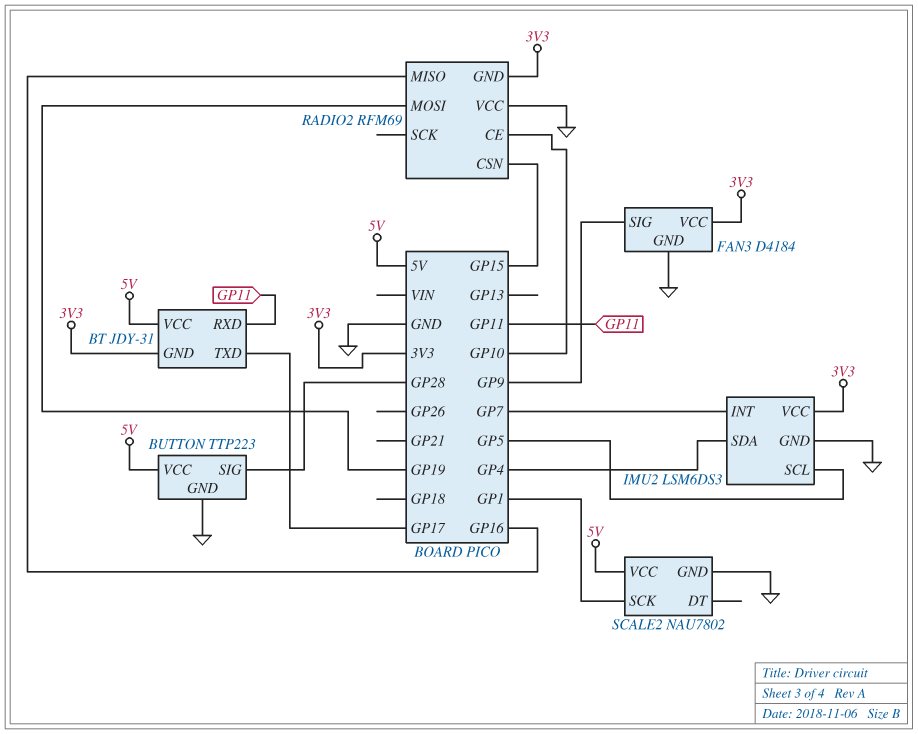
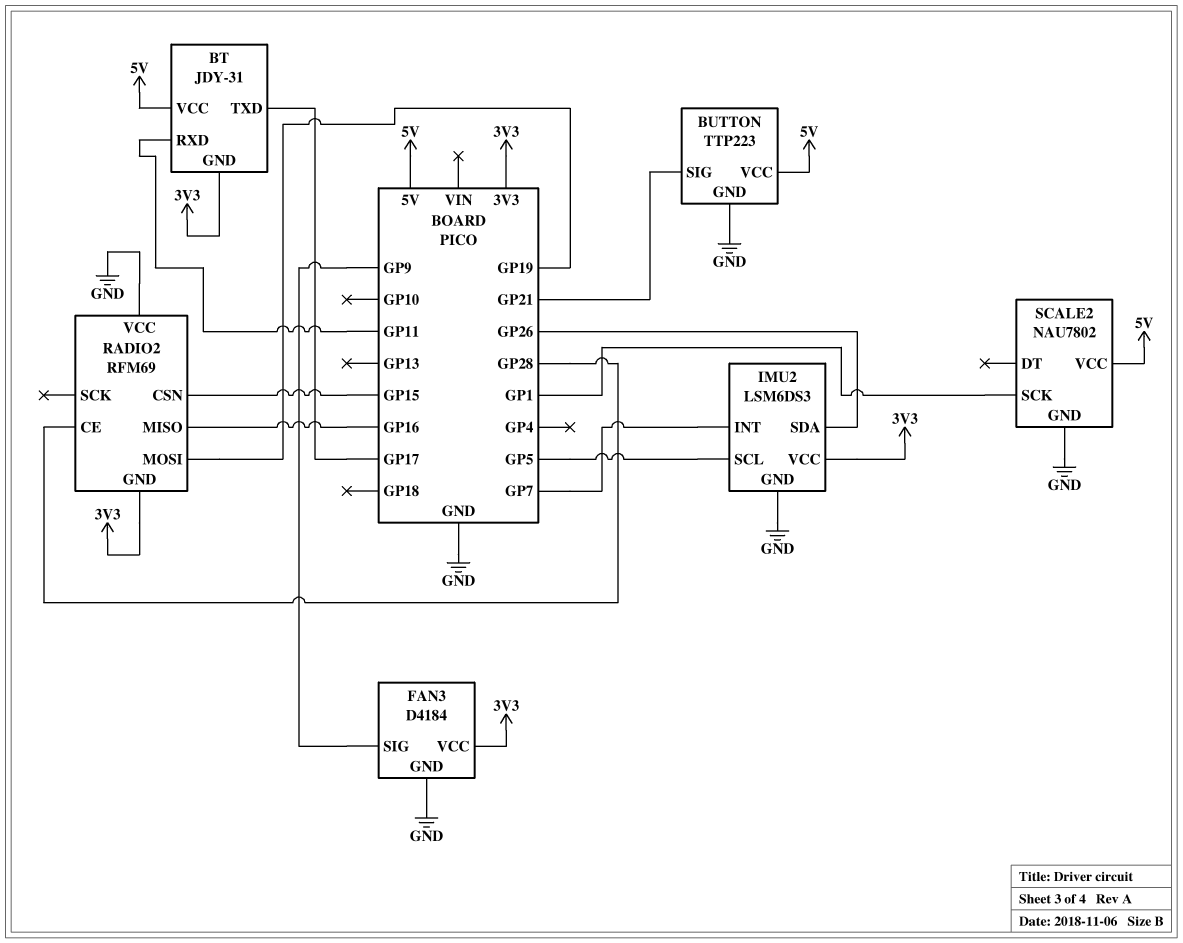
BUTTON pin SIG: GP28 -> GP21
IMU2 pin SDA: GP4 -> GP26
RADIO2 pin CE: GP10 -> GP28

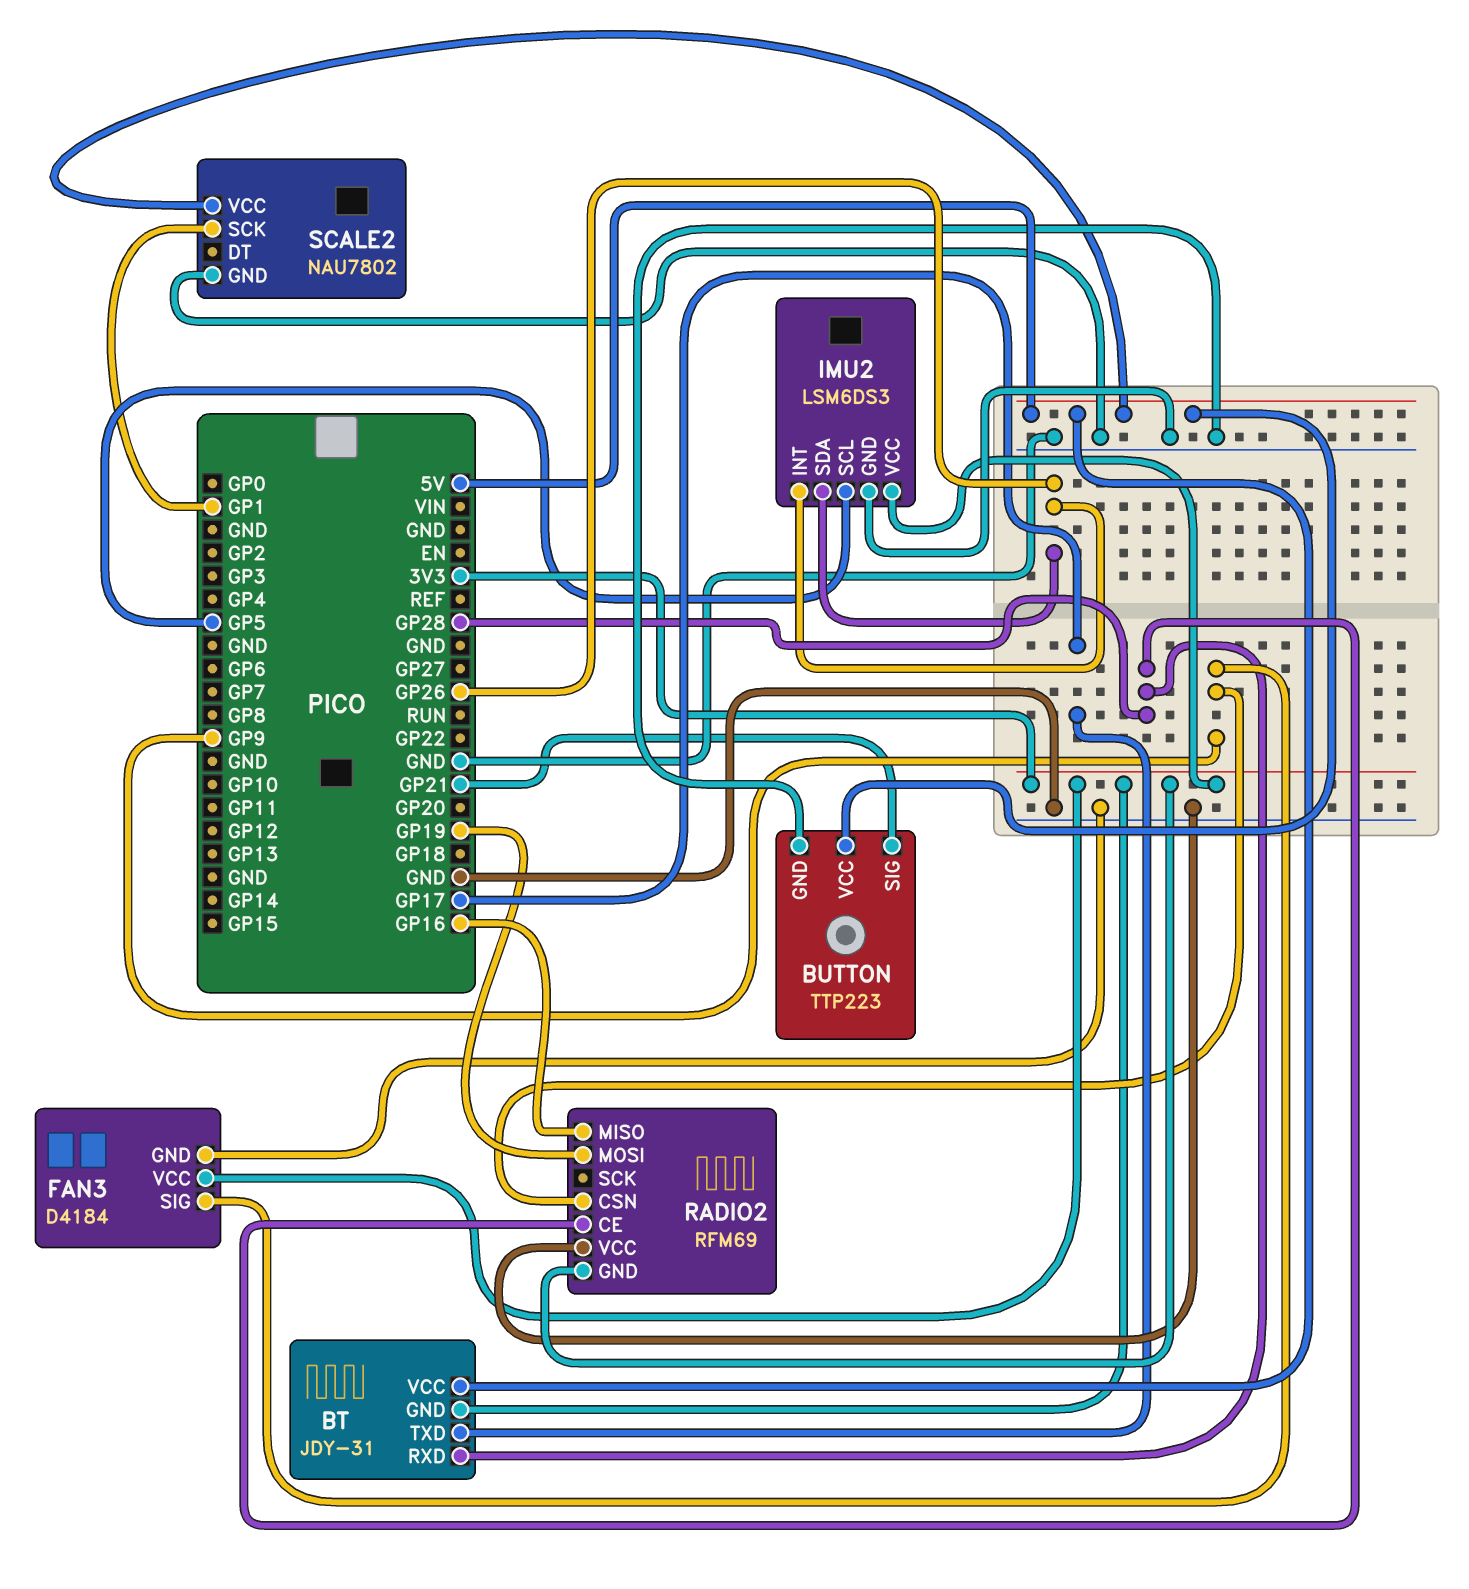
BT pin RXD: GP11 -> GP28
IMU2 pin INT: GP7 -> GP26
RADIO2 pin CSN: GP15 -> GP9

